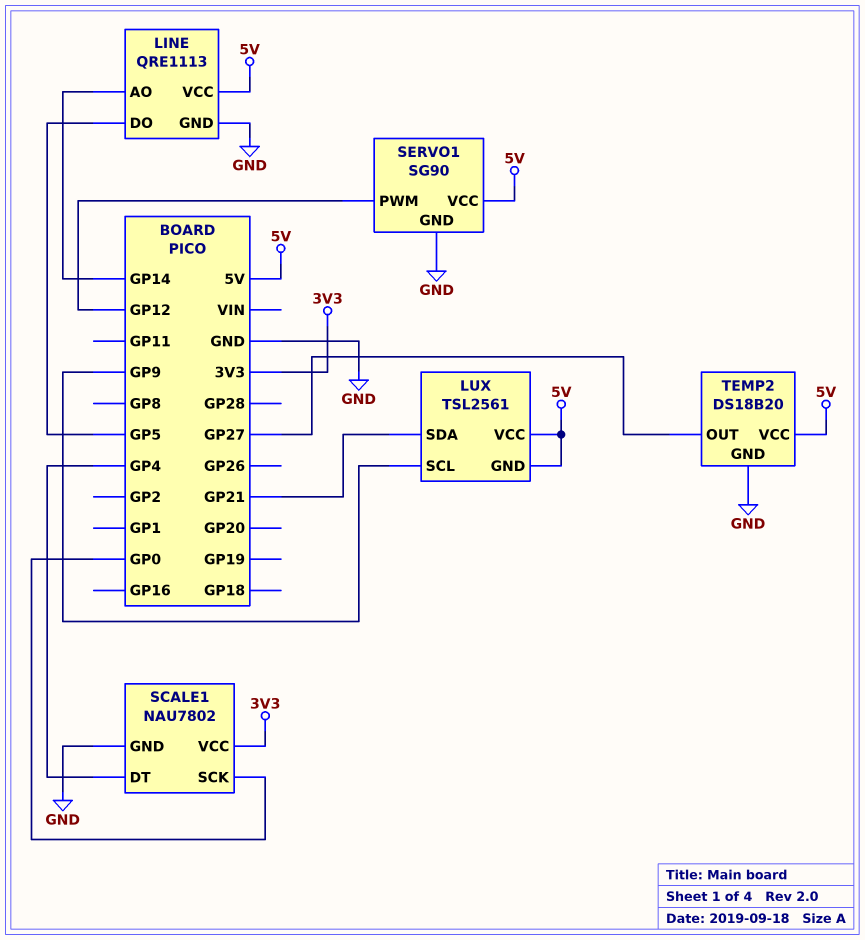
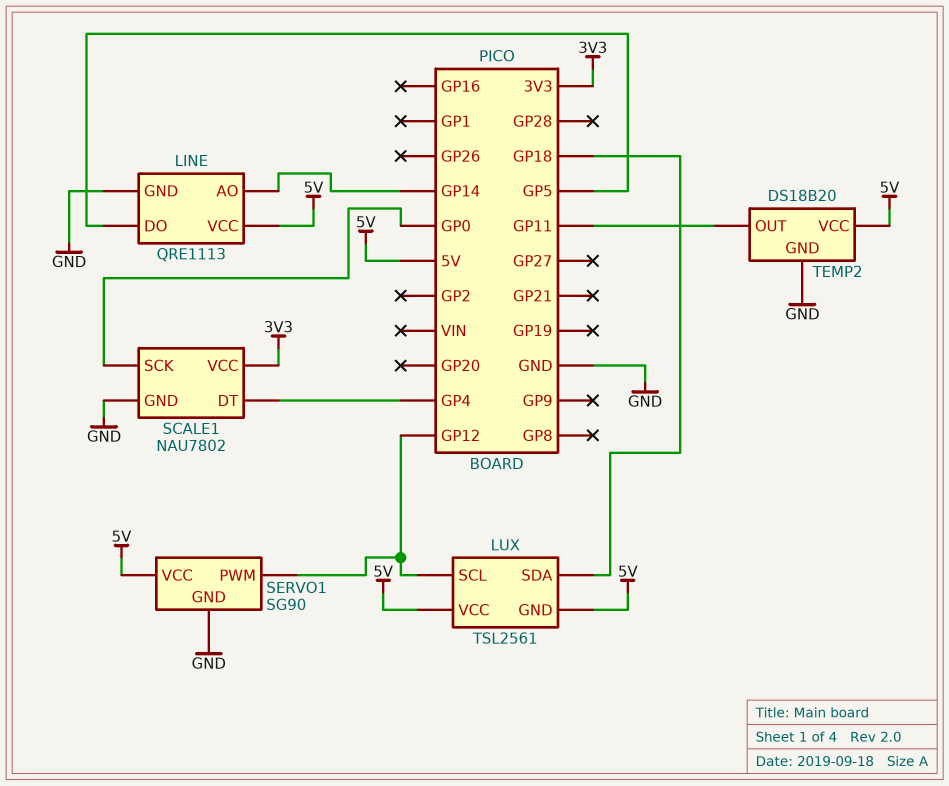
LUX pin SCL: GP9 -> GP12
LUX pin SDA: GP21 -> GP18
TEMP2 pin OUT: GP27 -> GP11

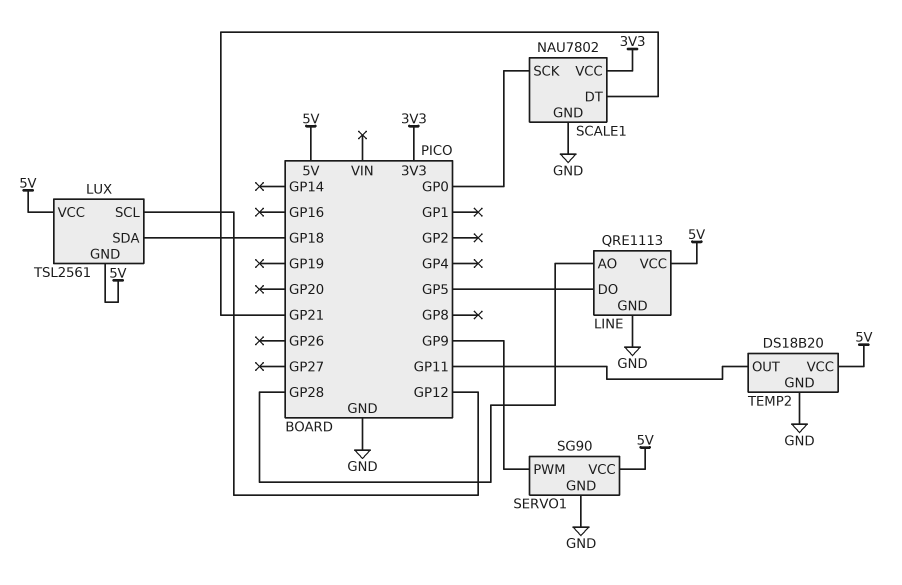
LINE pin AO: GP14 -> GP28
SCALE1 pin DT: GP4 -> GP21
SERVO1 pin PWM: GP12 -> GP9

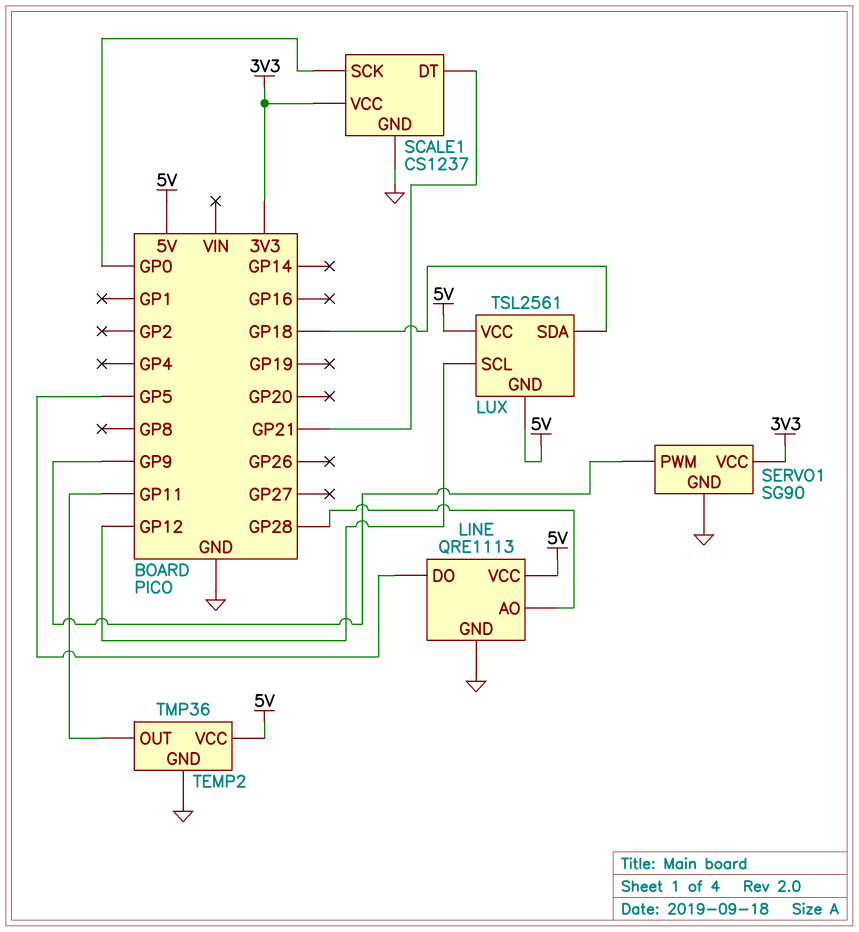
SCALE1: NAU7802 -> CS1237
SERVO1 pin VCC: 5V -> 3V3
TEMP2: DS18B20 -> TMP36

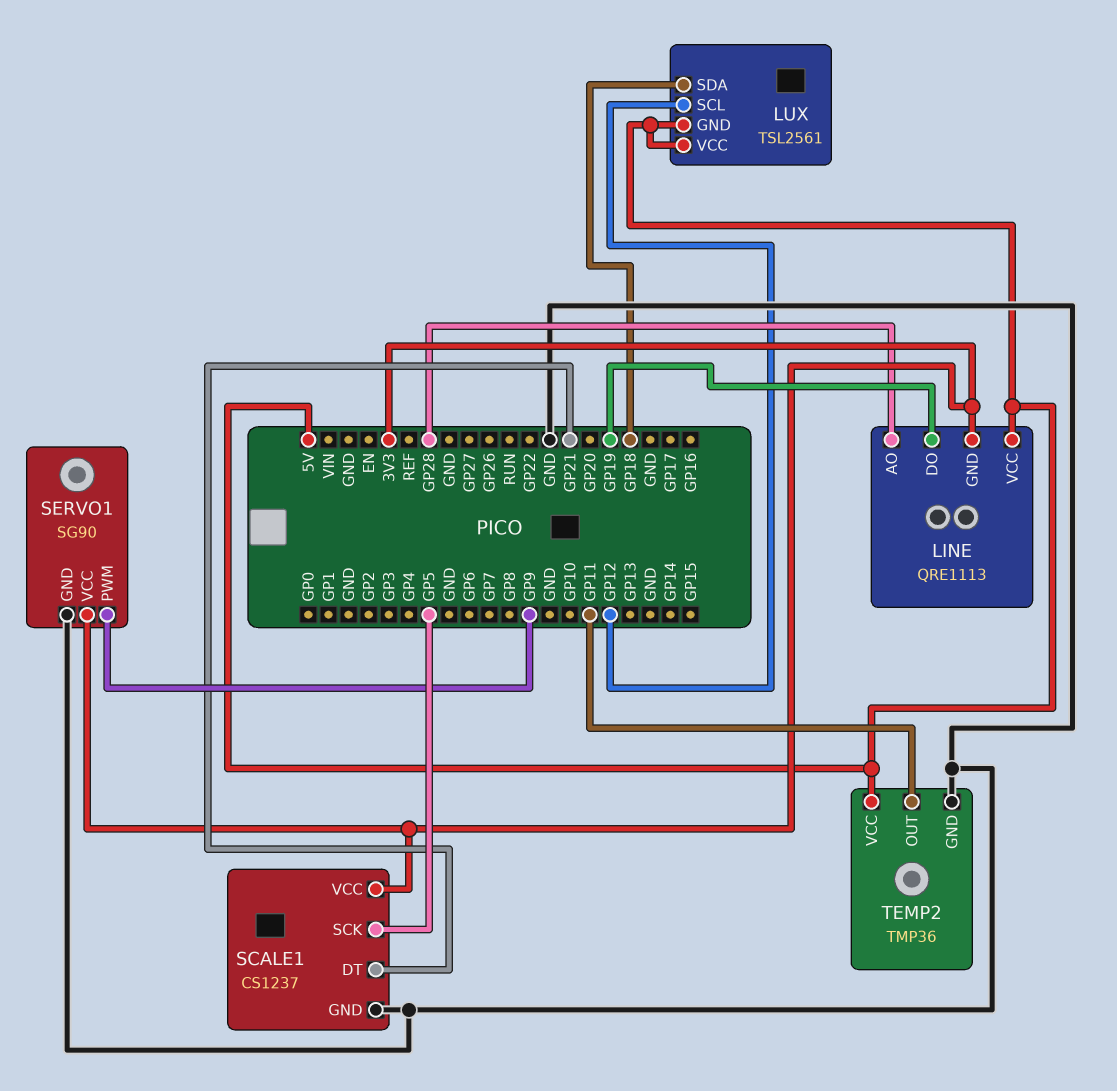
LINE pin DO: GP5 -> GP19
LINE pin GND: GND -> 3V3
SCALE1 pin SCK: GP0 -> GP5

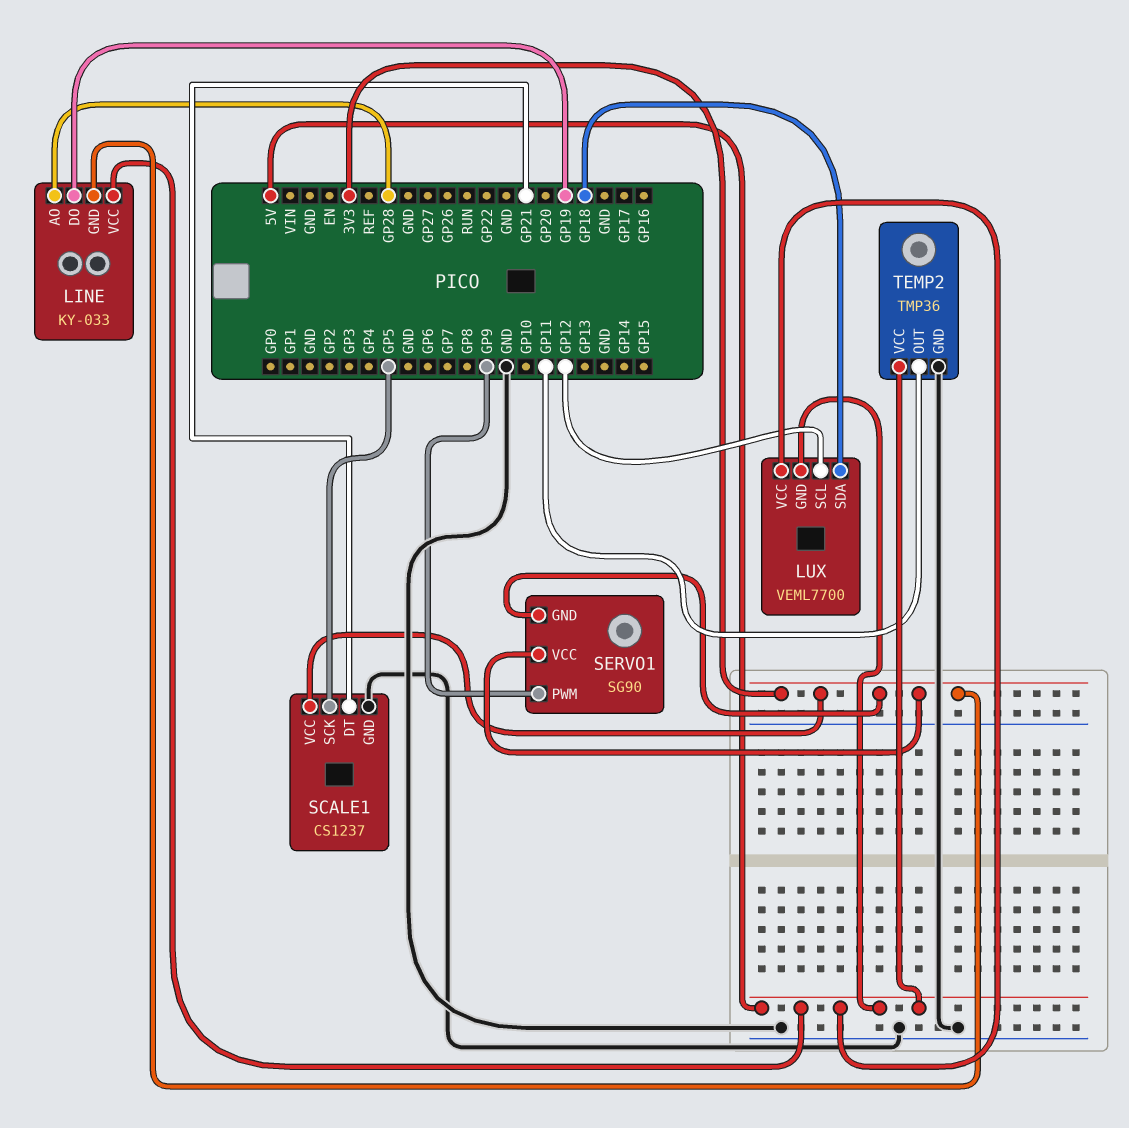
LINE: QRE1113 -> KY-033
LUX: TSL2561 -> VEML7700
SERVO1 pin GND: GND -> 3V3

